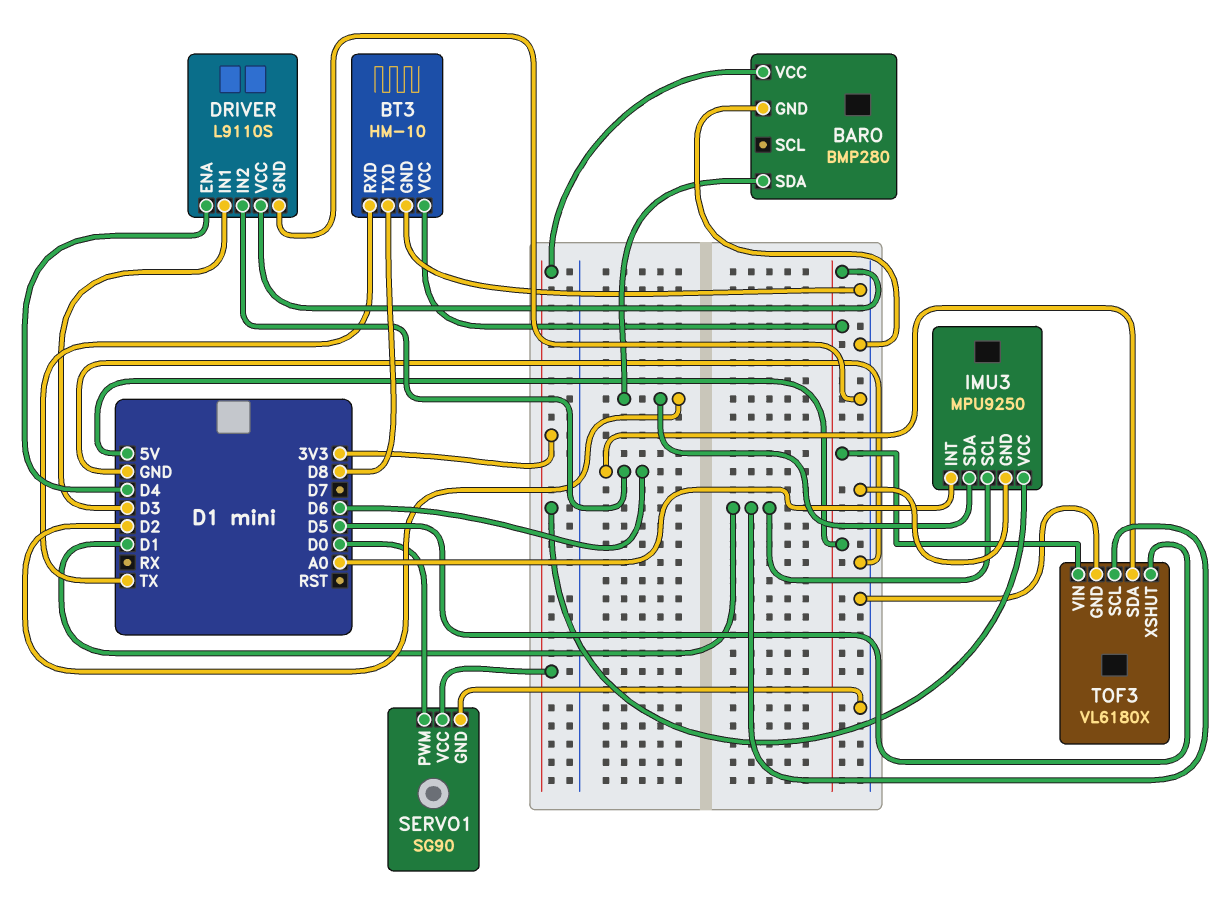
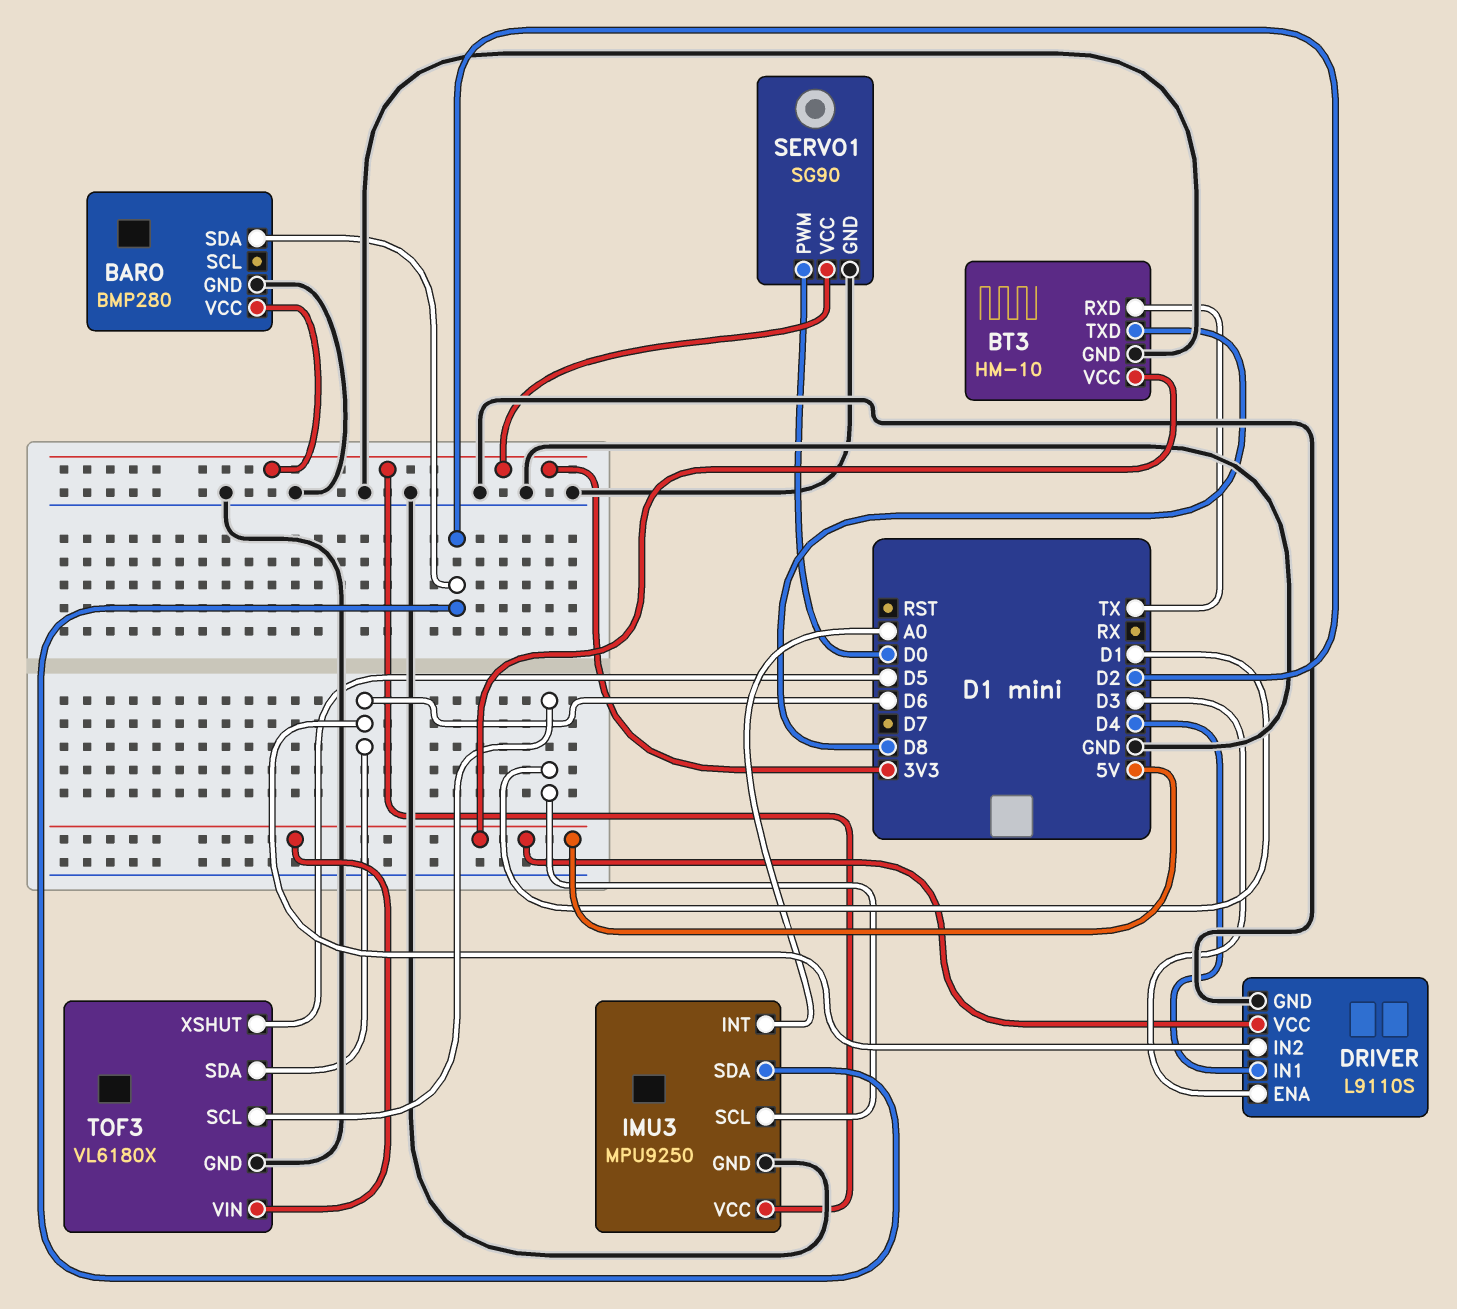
DRIVER pin ENA: D4 -> D3
DRIVER pin IN1: D3 -> D4

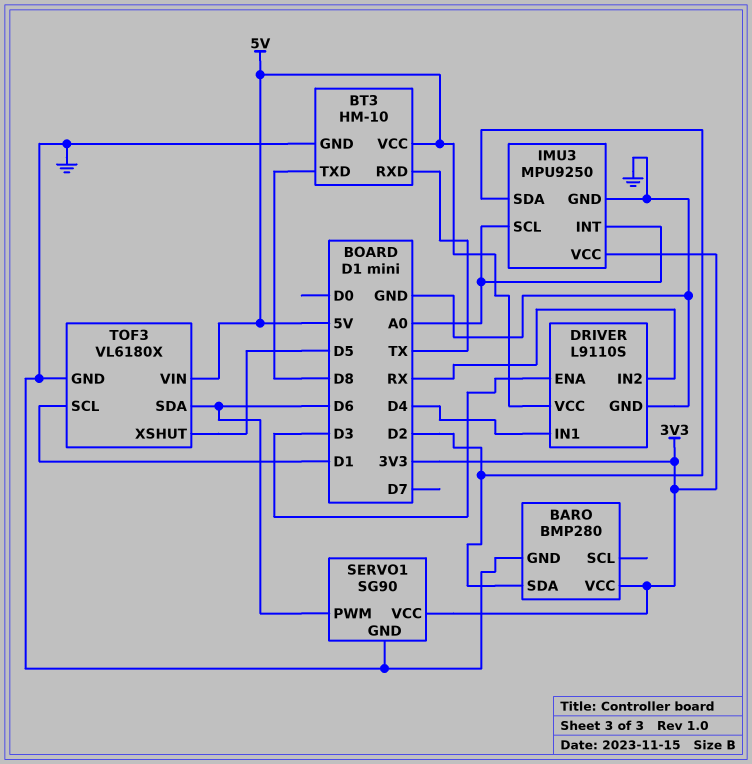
DRIVER pin IN2: D6 -> RX
IMU3 pin SCL: D1 -> A0
SERVO1 pin PWM: D0 -> D6

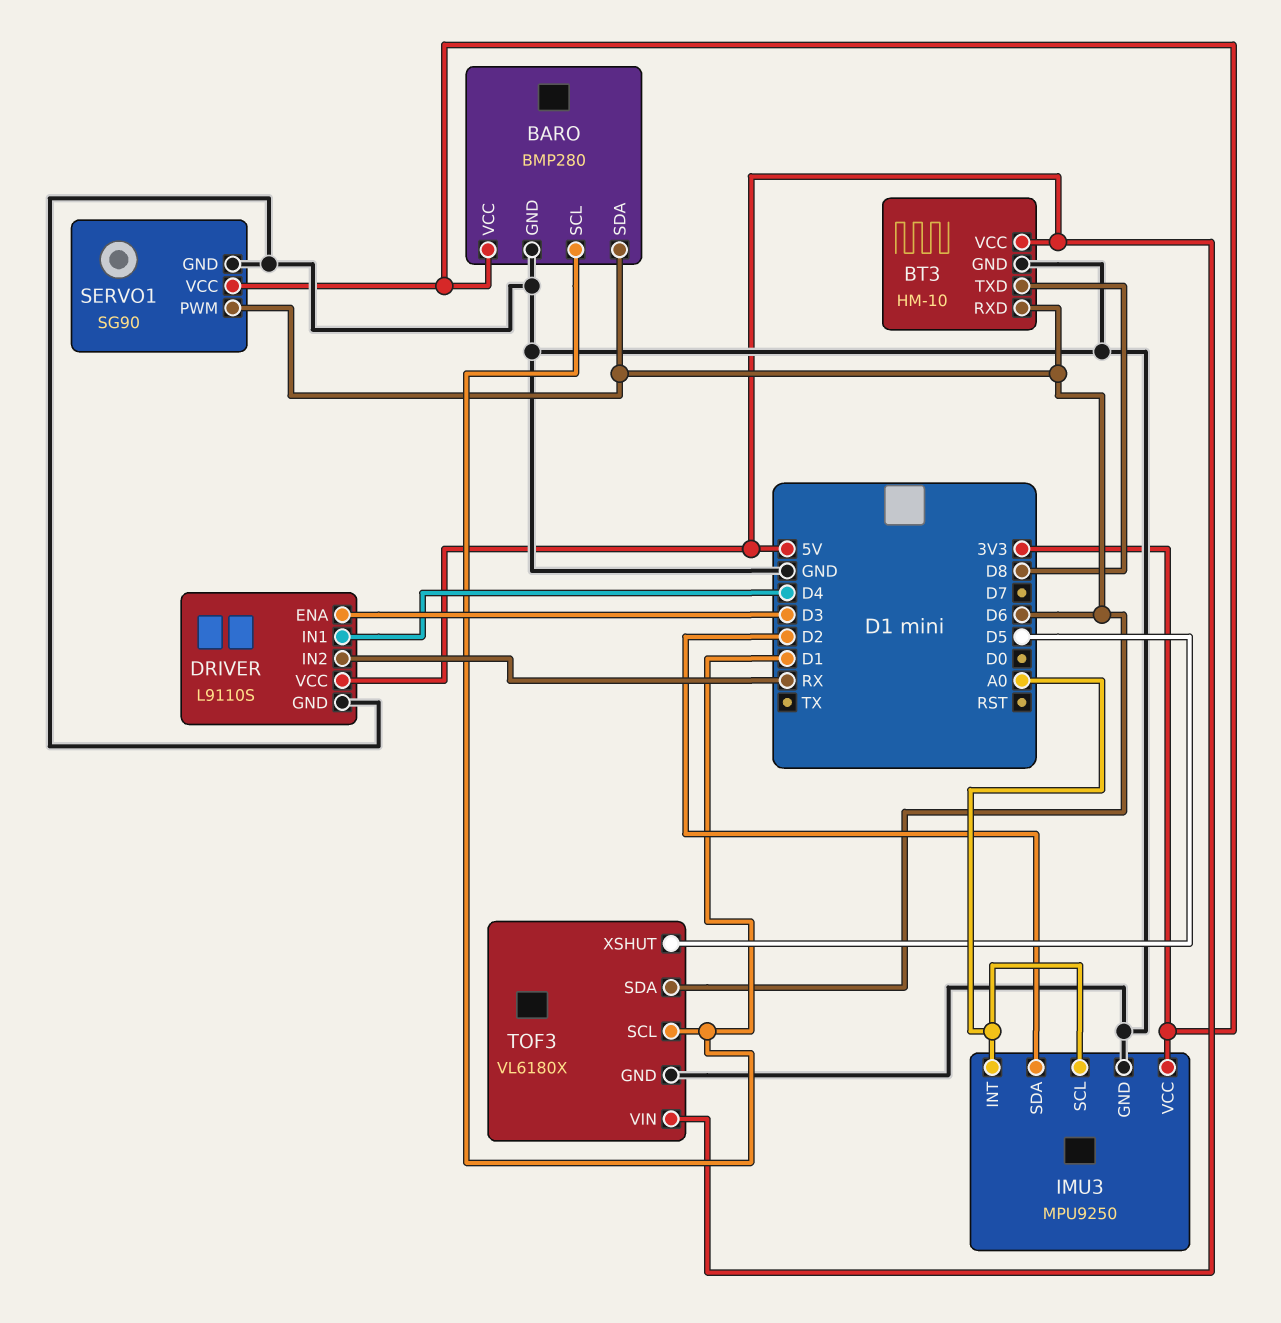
BARO pin SCL: none -> D1
BARO pin SDA: D2 -> D6
BT3 pin RXD: TX -> D6

